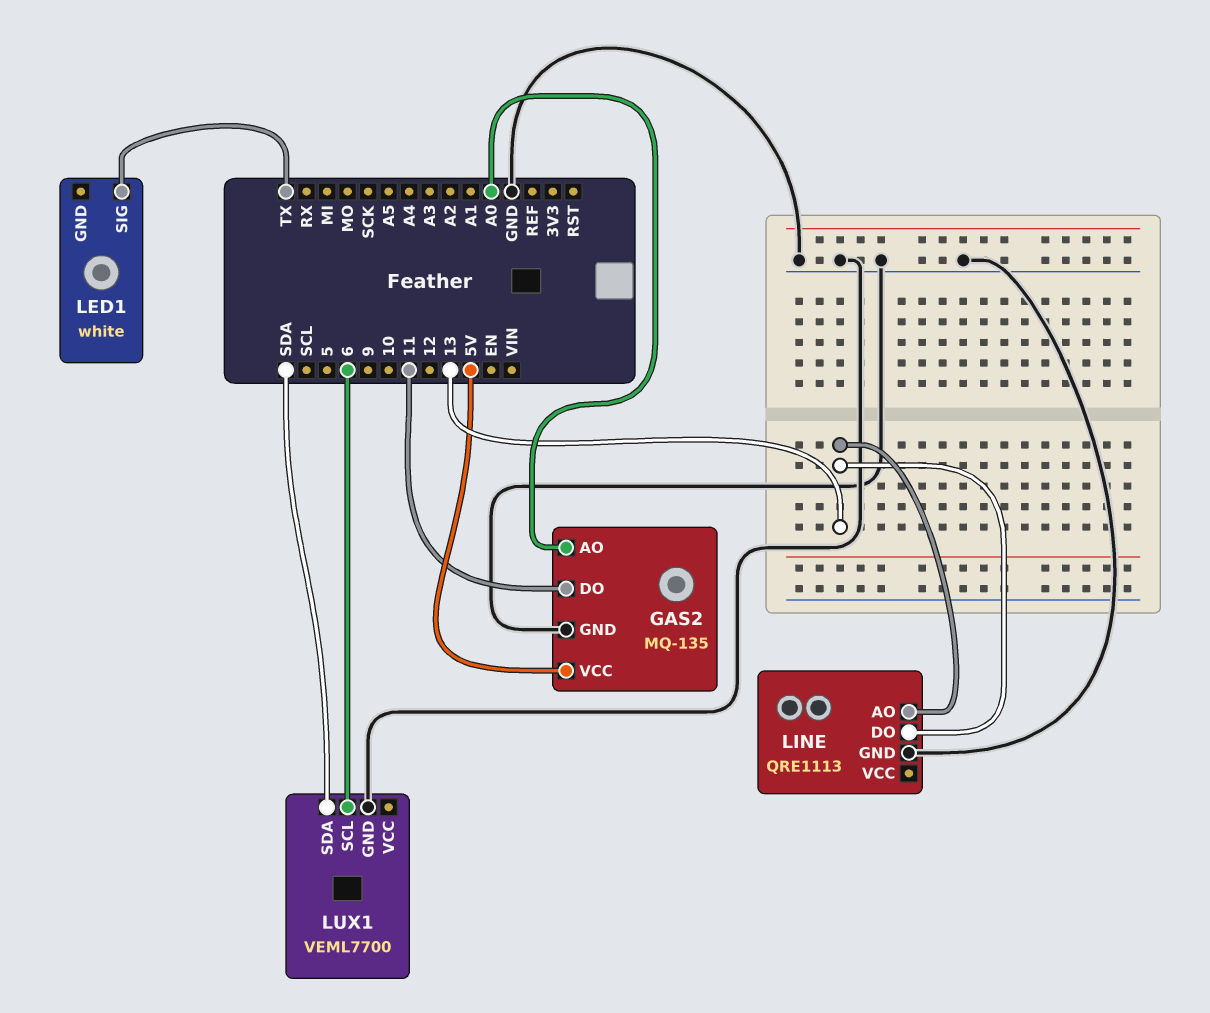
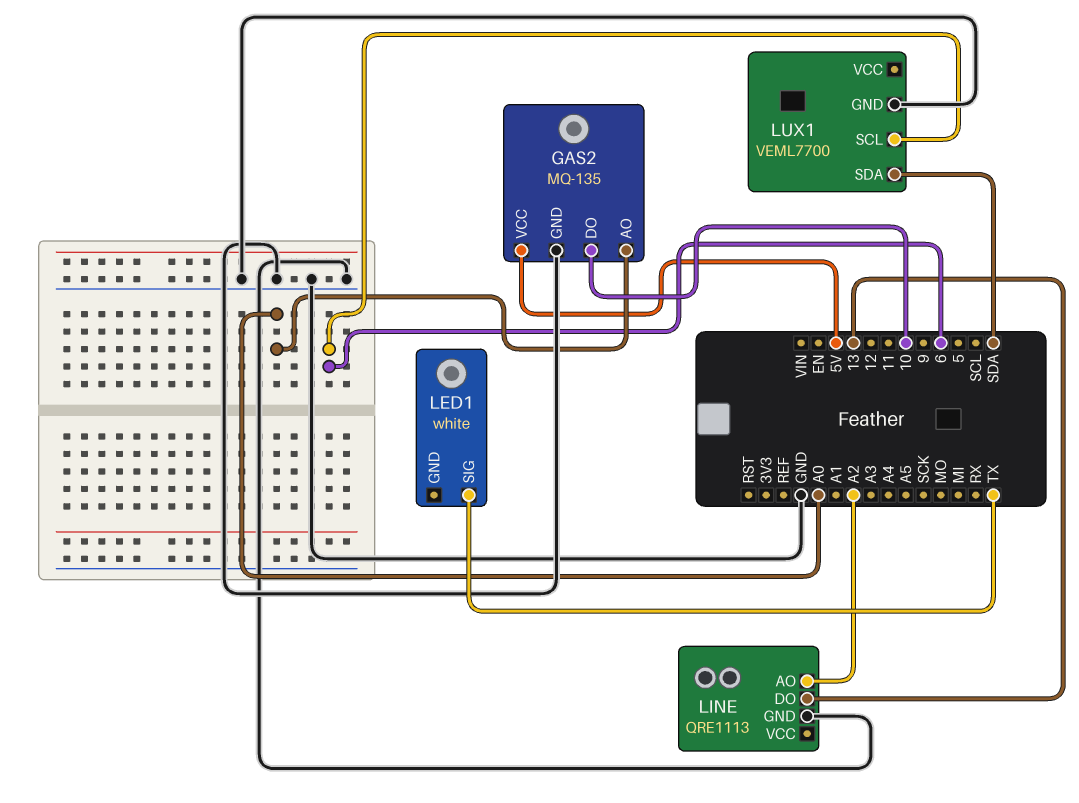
GAS2 pin DO: 11 -> 10
LINE pin AO: 13 -> A2

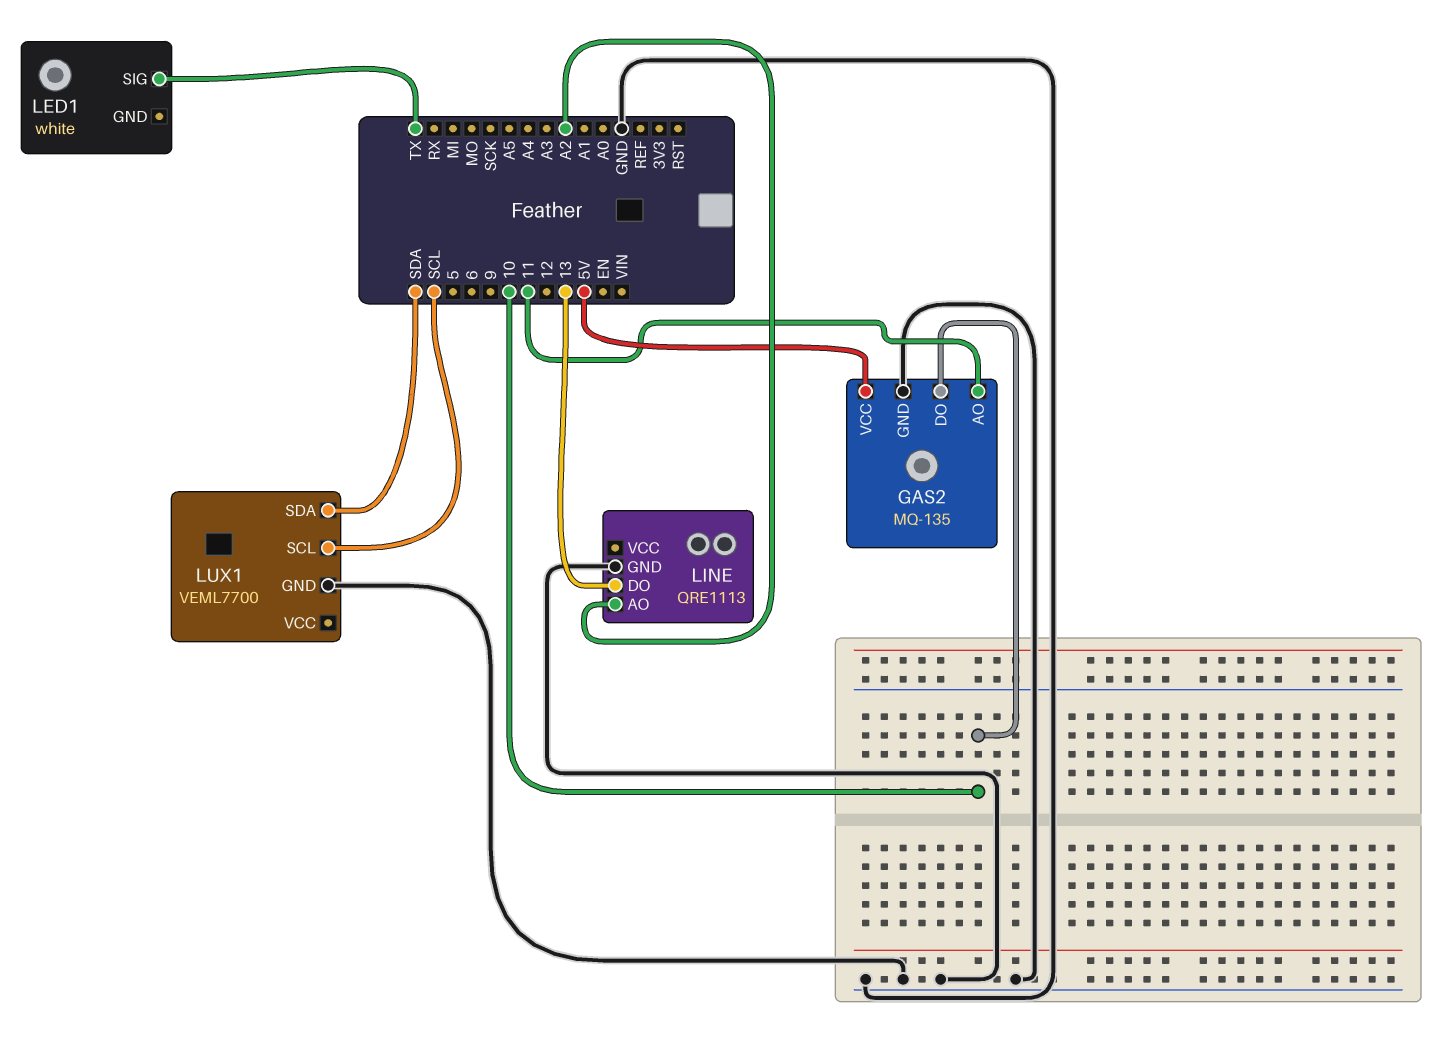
GAS2 pin AO: A0 -> 11
LUX1 pin SCL: 6 -> SCL

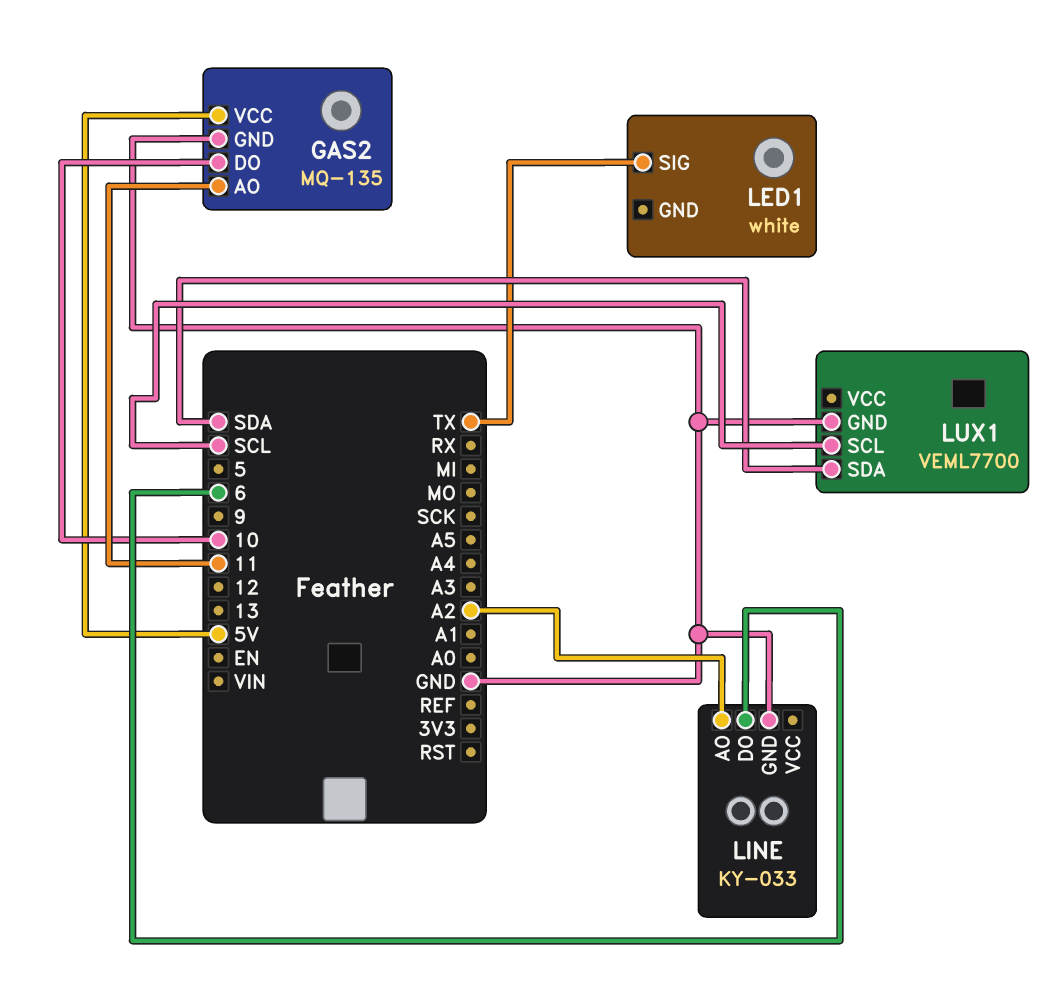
LINE: QRE1113 -> KY-033
LINE pin DO: 13 -> 6

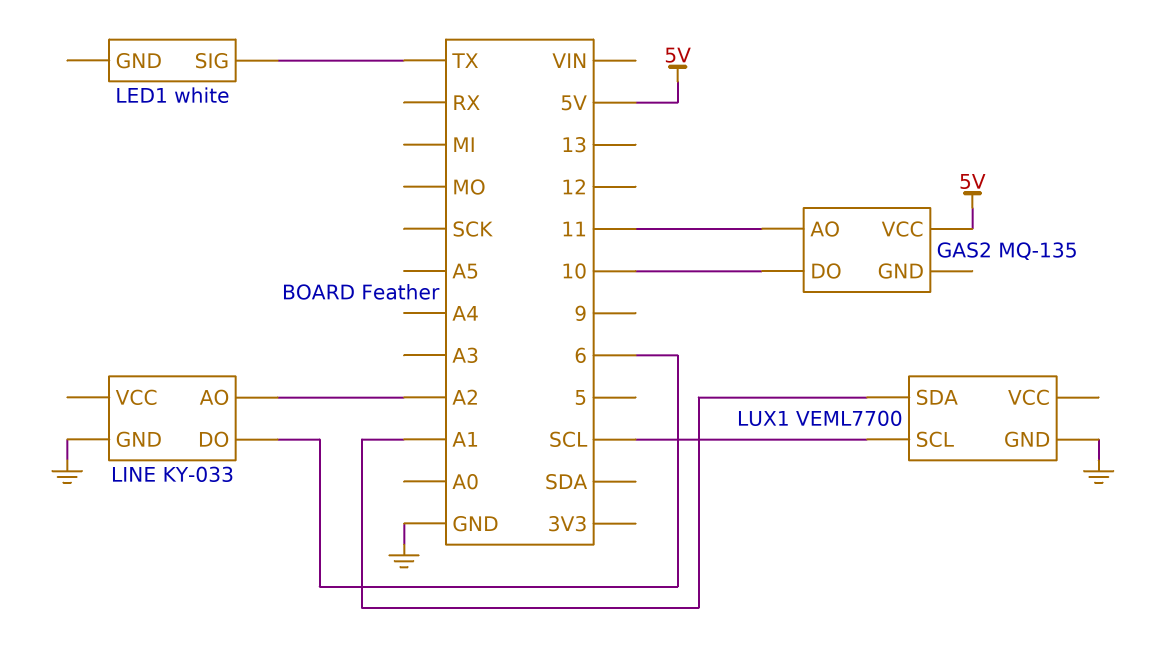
GAS2 pin GND: GND -> none
LUX1 pin SDA: SDA -> A1

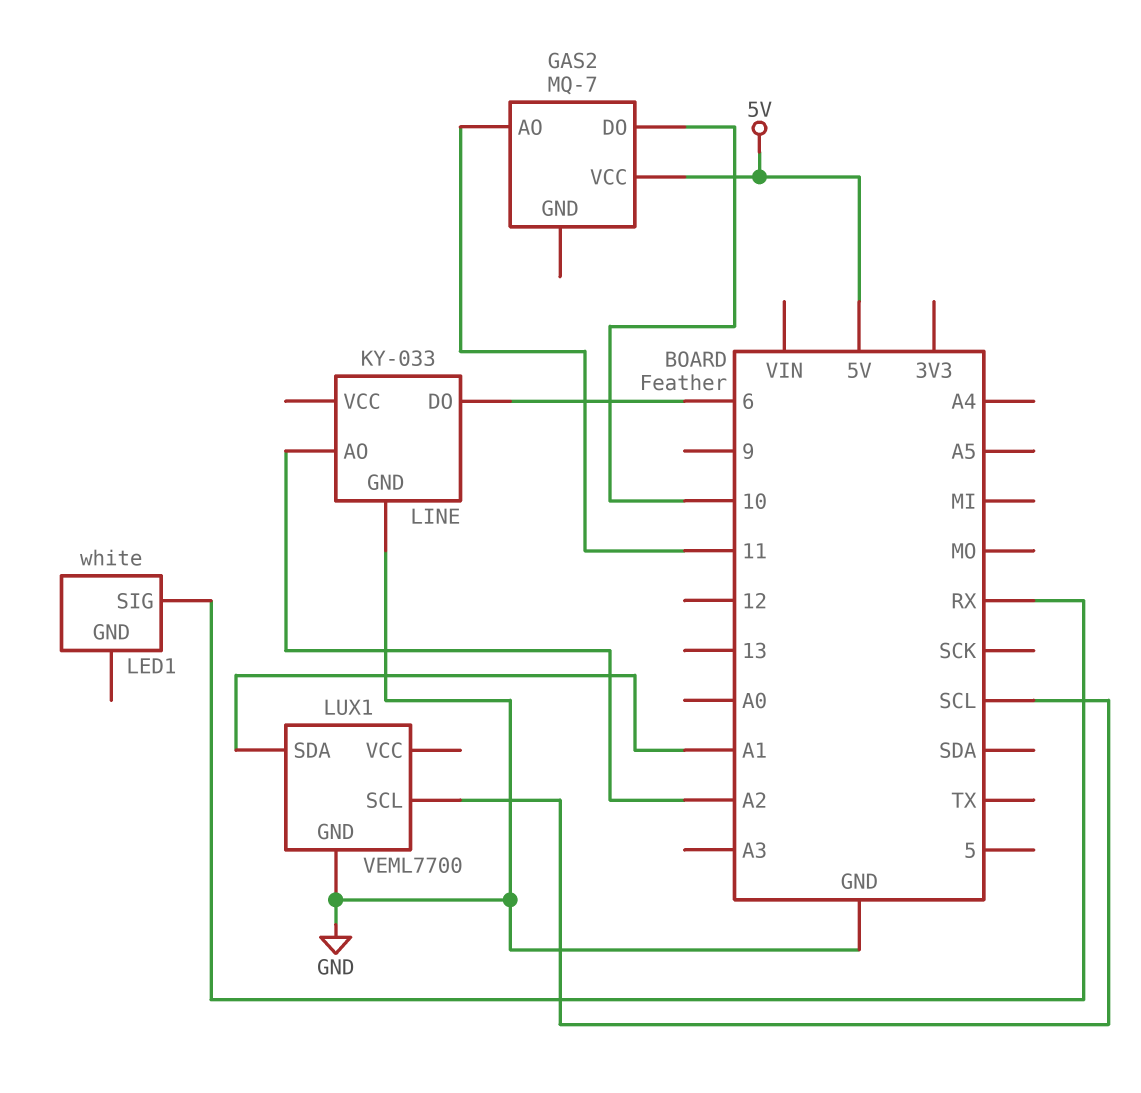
GAS2: MQ-135 -> MQ-7
LED1 pin SIG: TX -> RX

